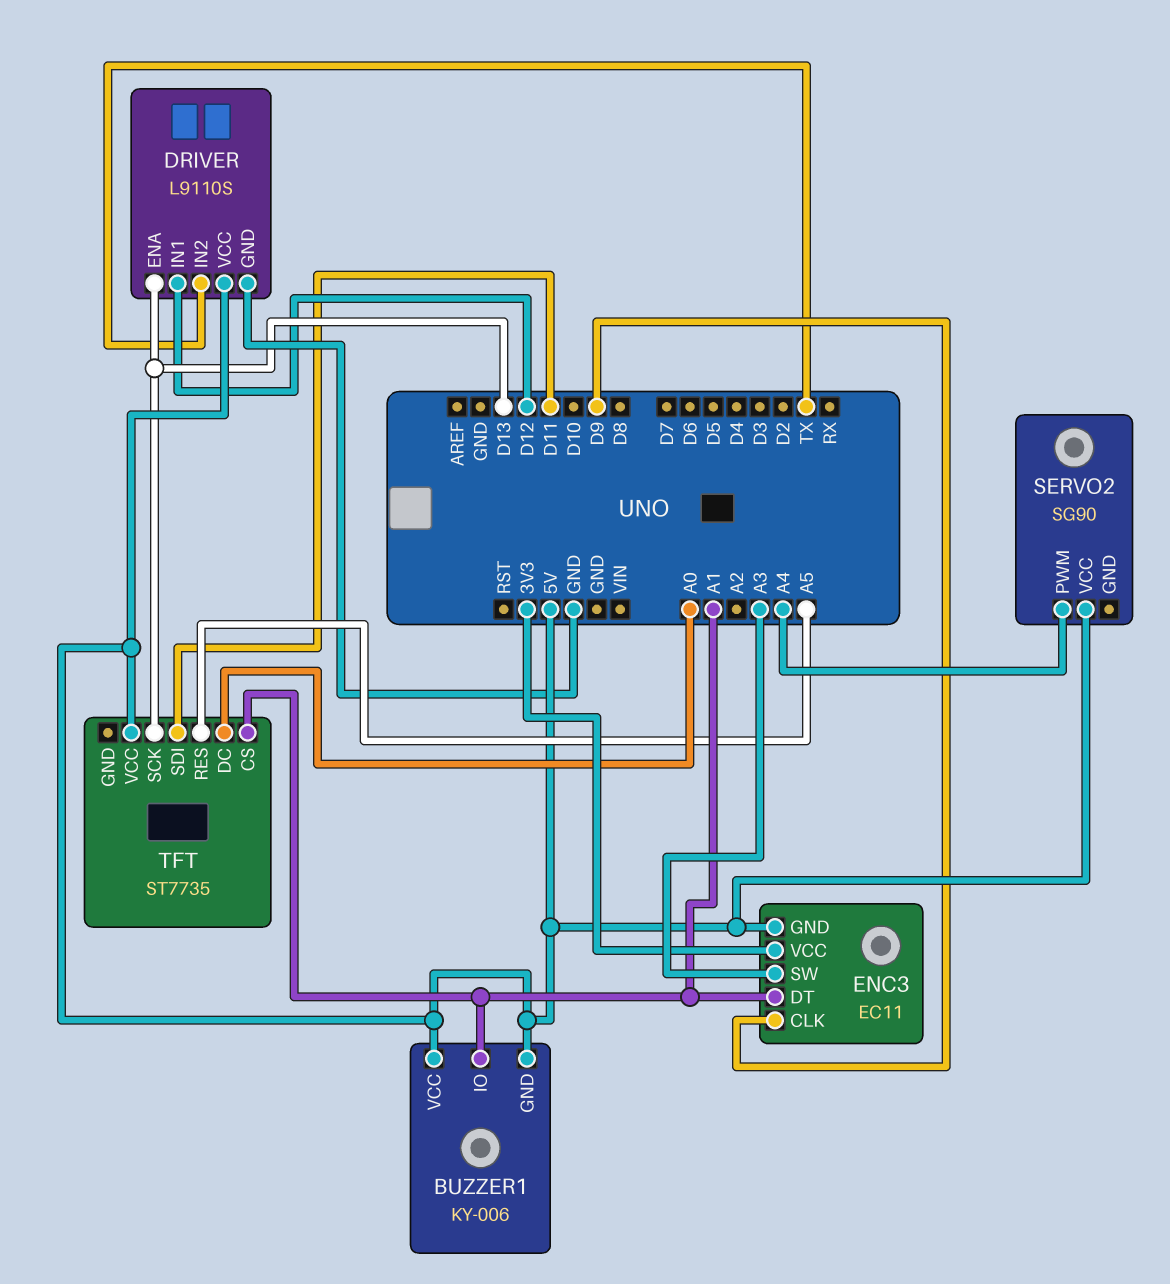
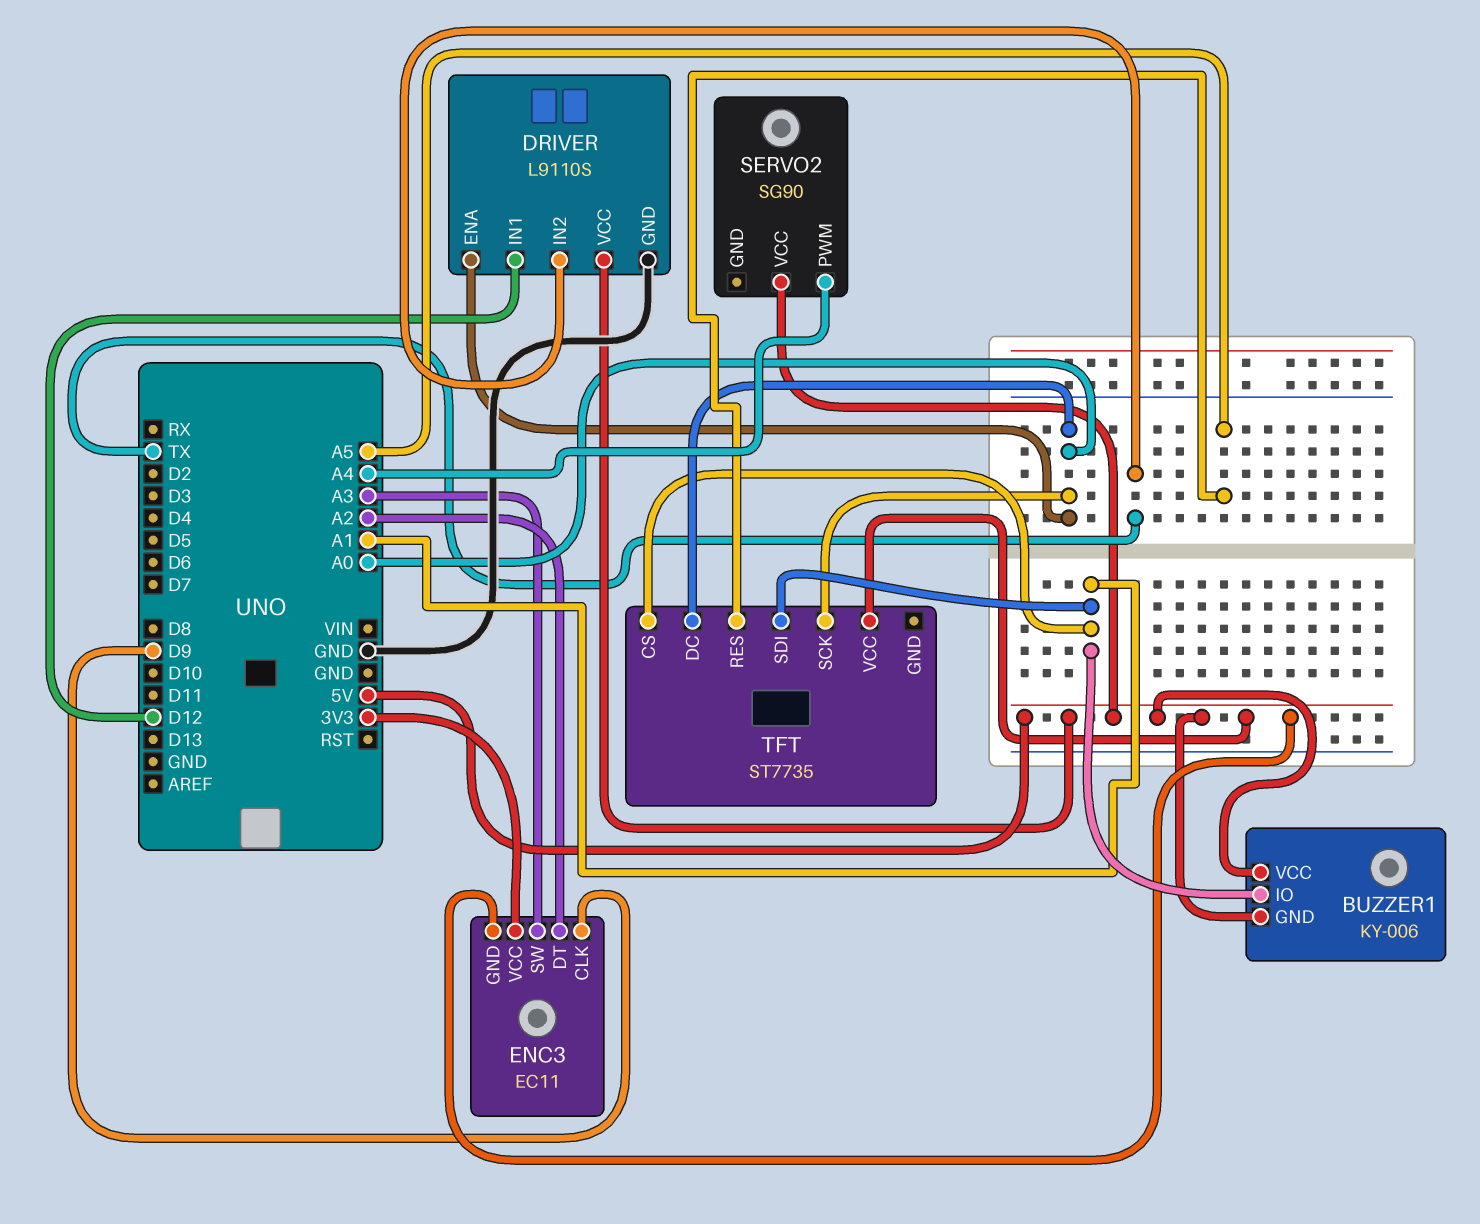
DRIVER pin ENA: D13 -> A0
ENC3 pin DT: A1 -> A2
TFT pin SCK: D13 -> A0
TFT pin SDI: D11 -> A1

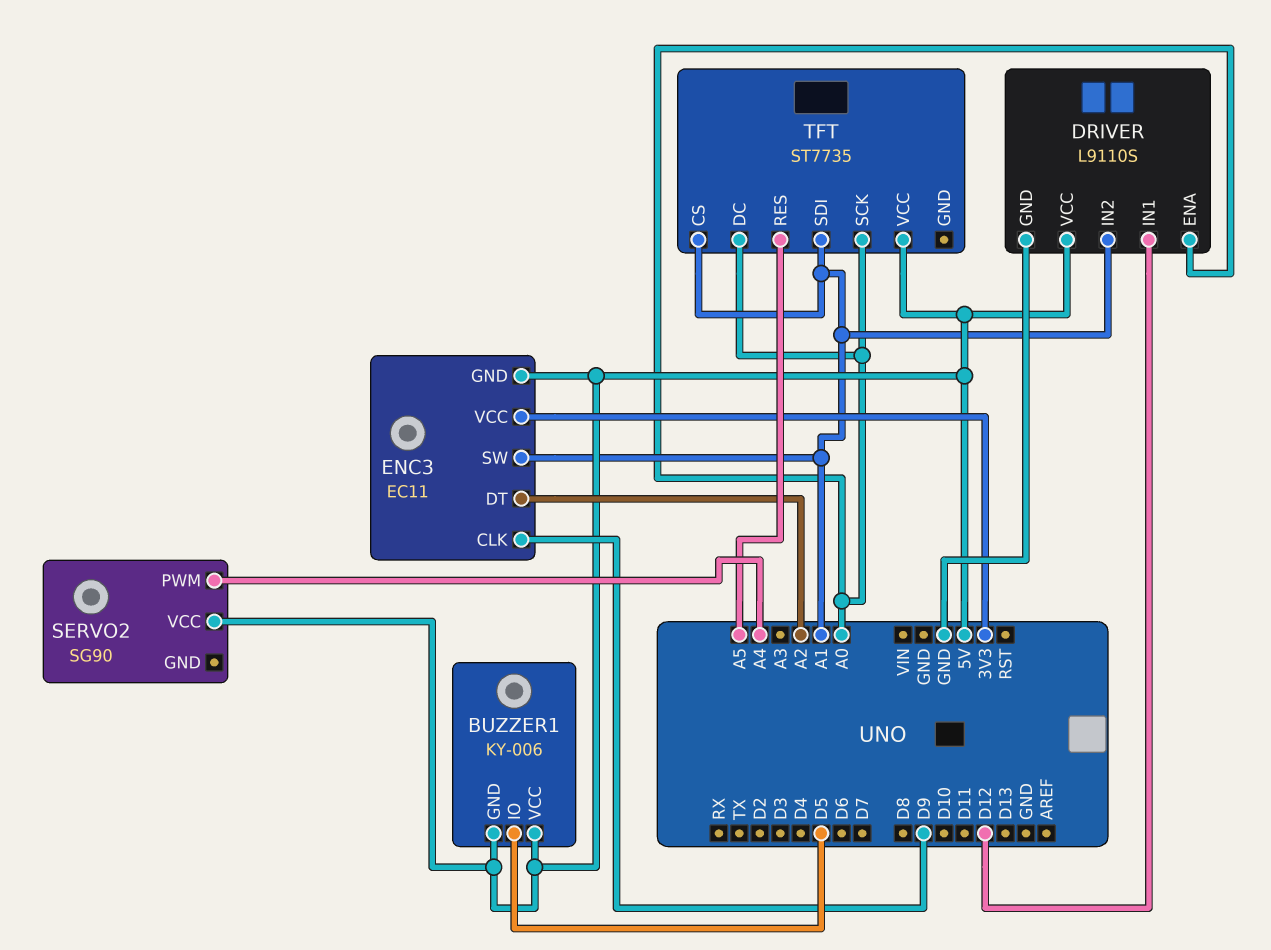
BUZZER1 pin IO: A1 -> D5
DRIVER pin IN2: TX -> A1
ENC3 pin SW: A3 -> A1

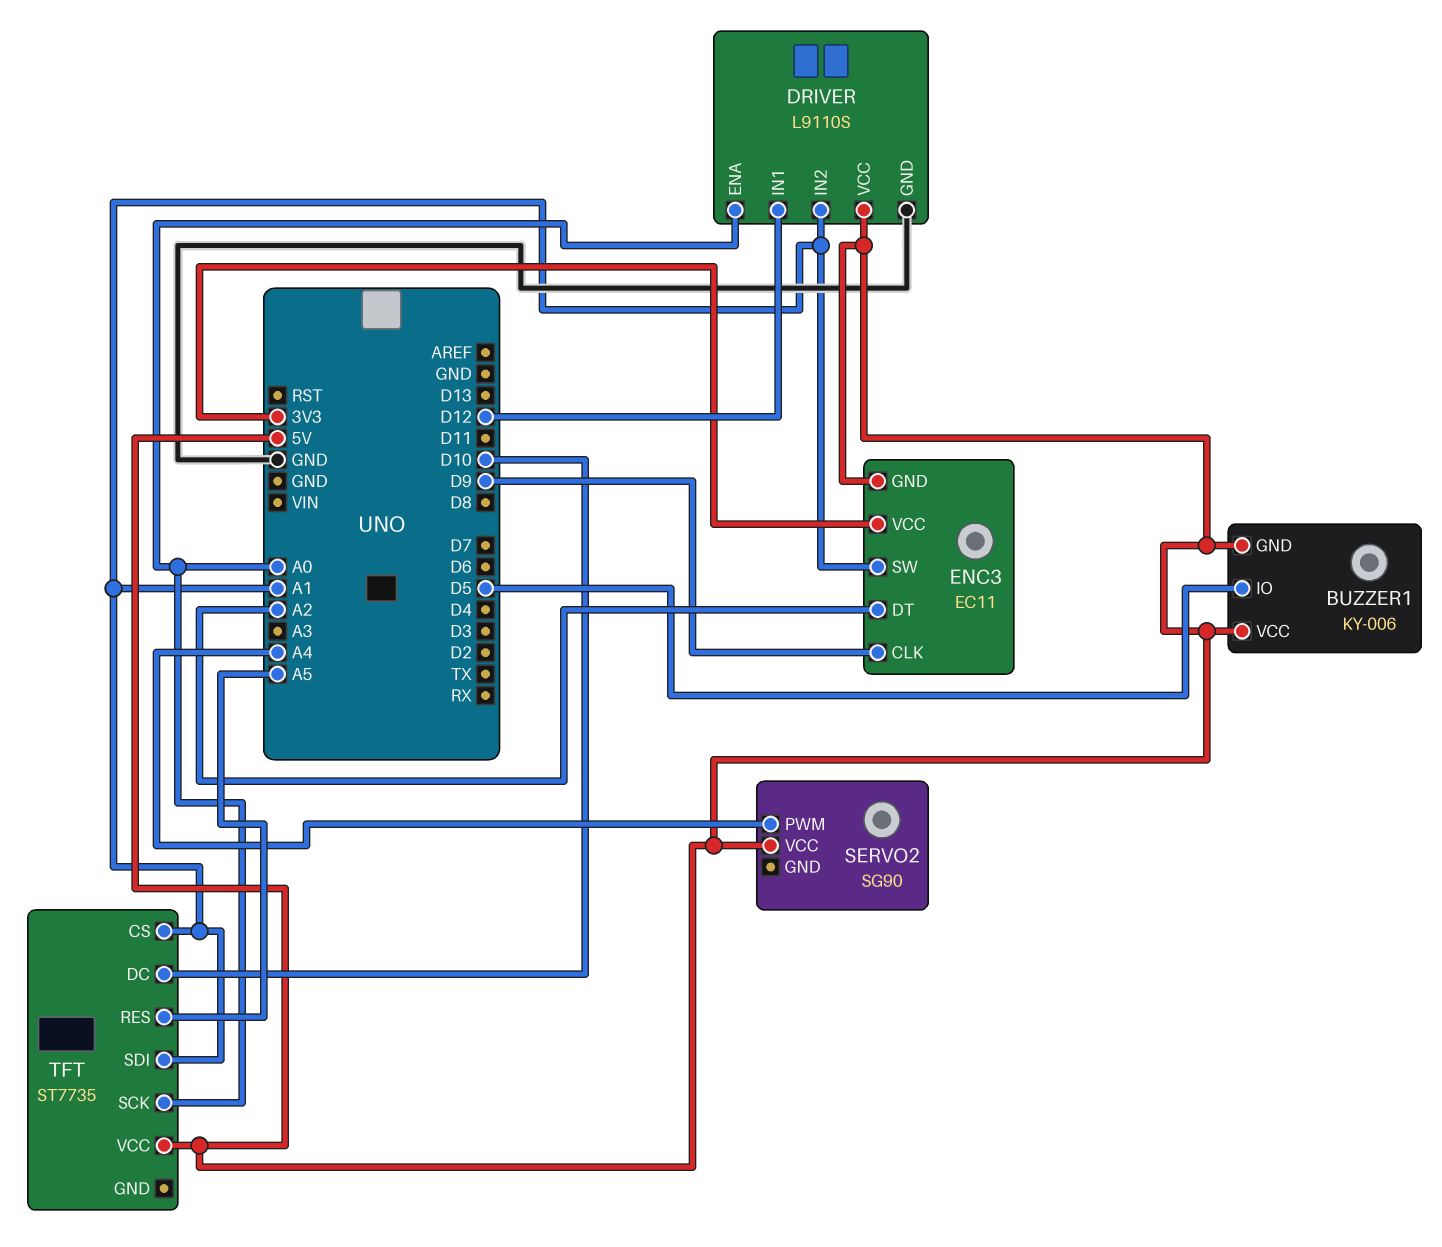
TFT pin DC: A0 -> D10

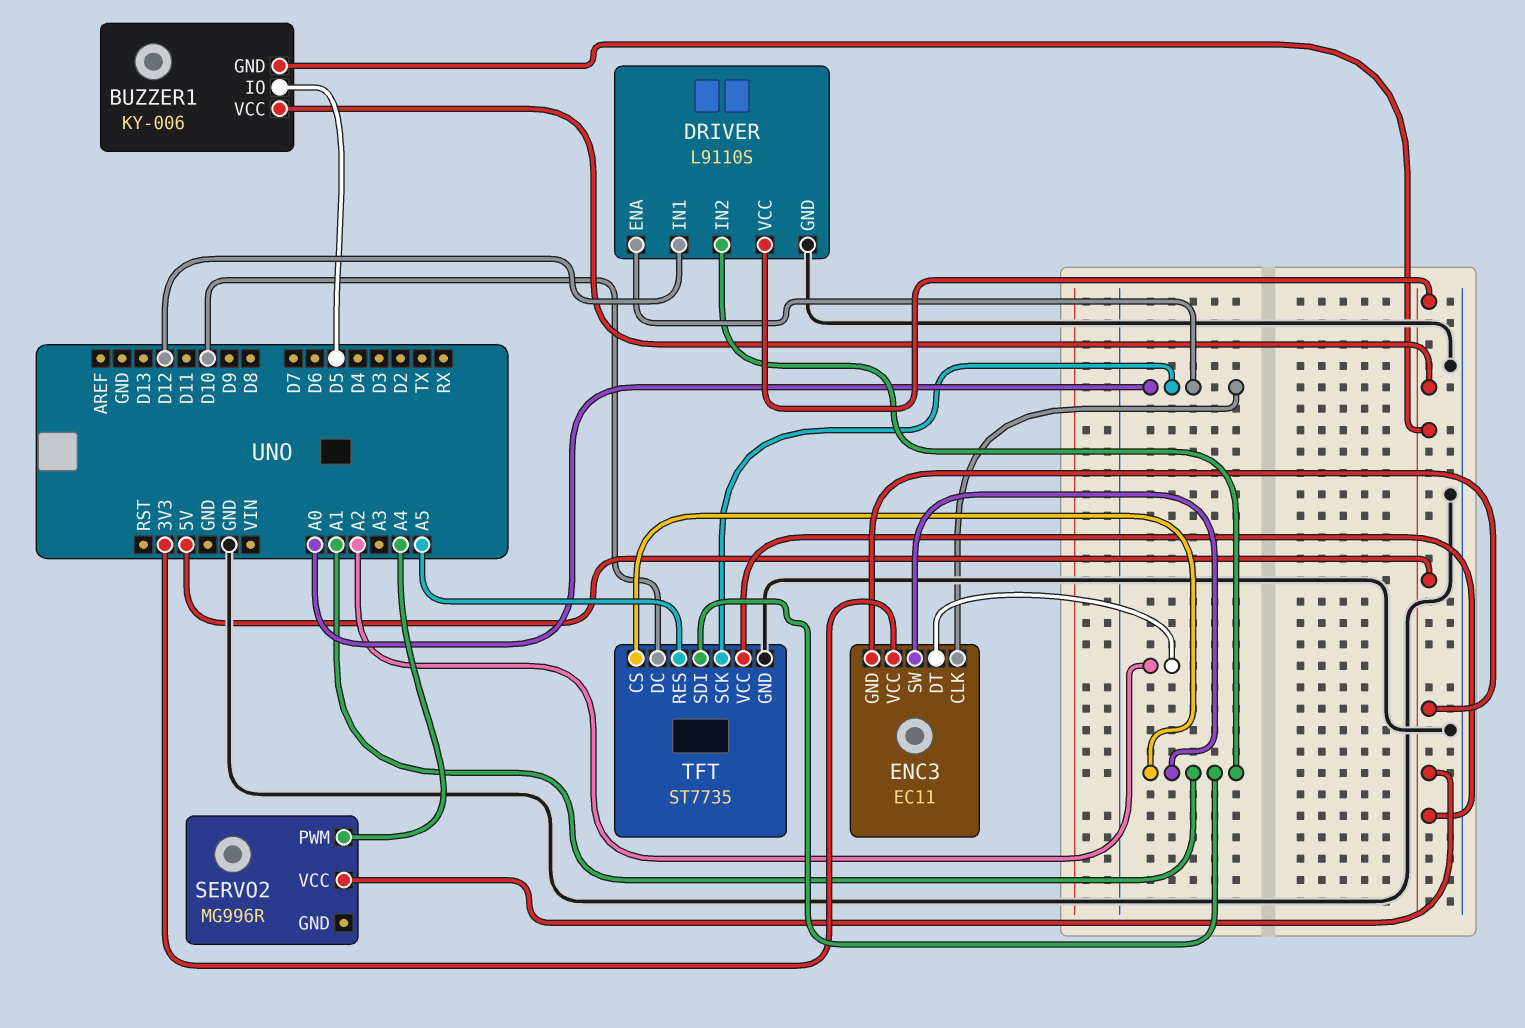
ENC3 pin CLK: D9 -> A0
SERVO2: SG90 -> MG996R
TFT pin GND: none -> GND

